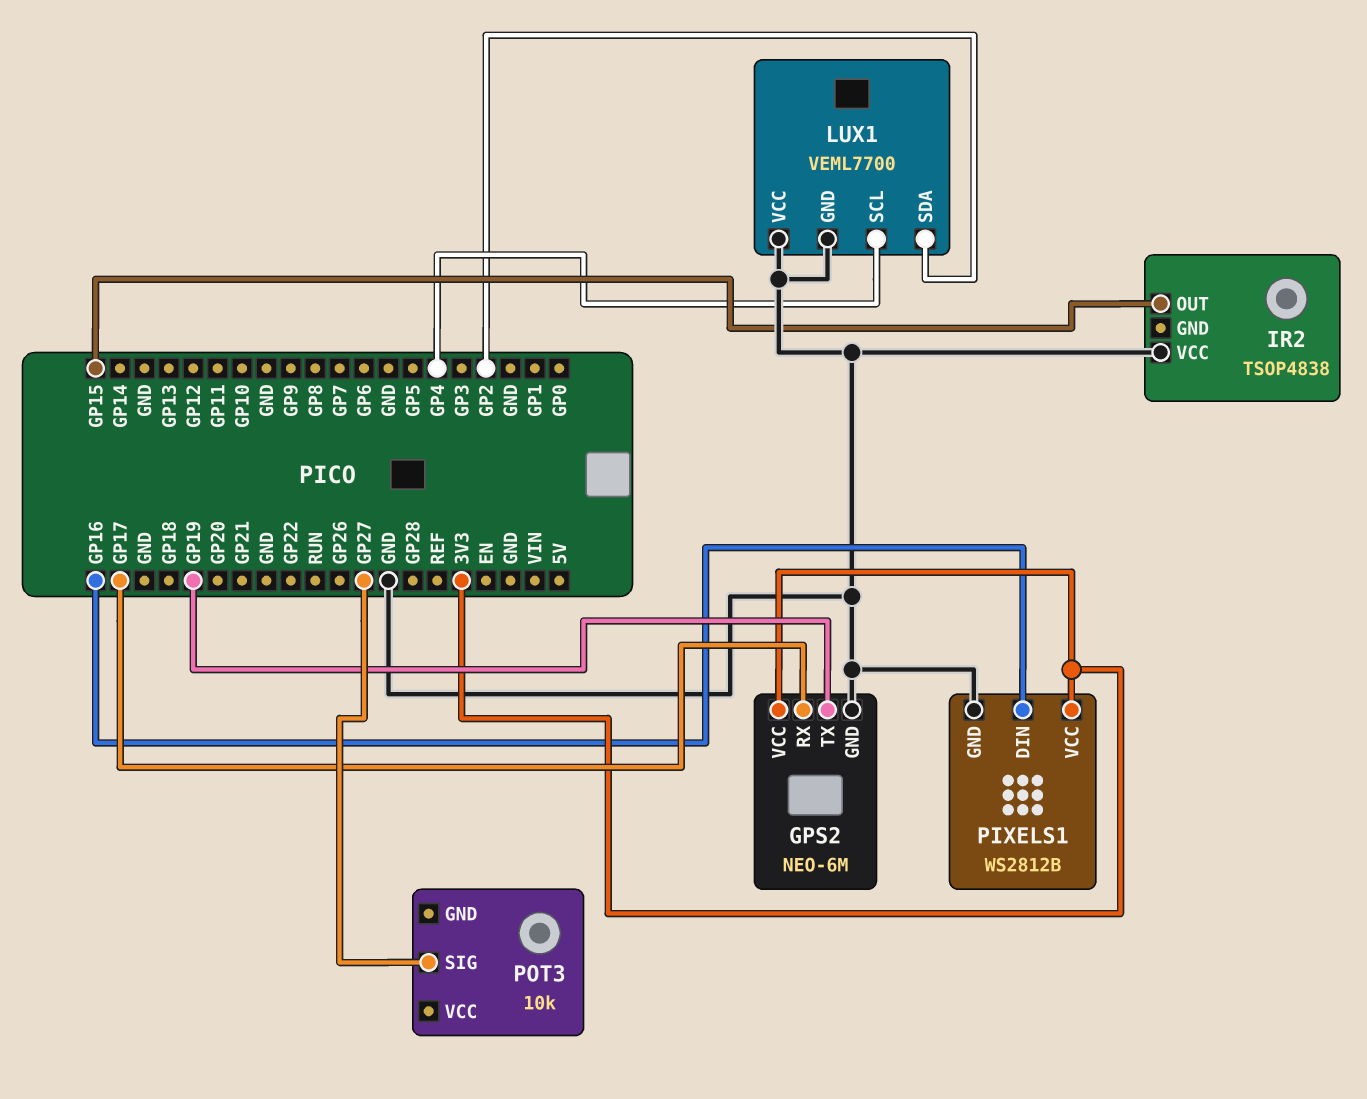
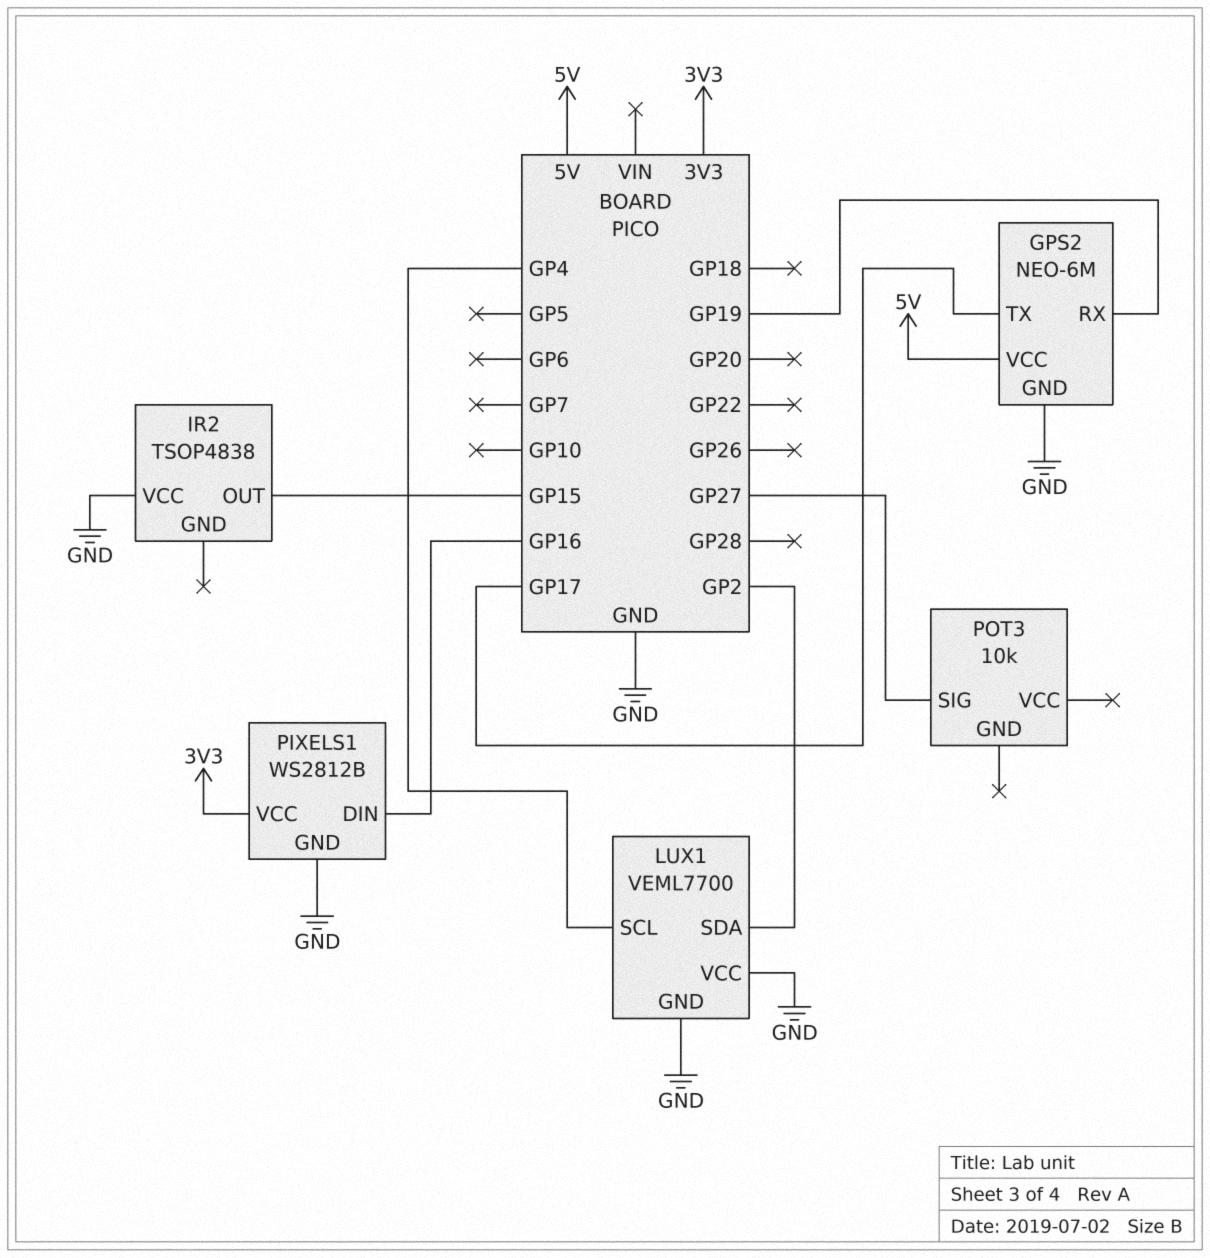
GPS2 pin RX: GP17 -> GP19
GPS2 pin TX: GP19 -> GP17
GPS2 pin VCC: 3V3 -> 5V

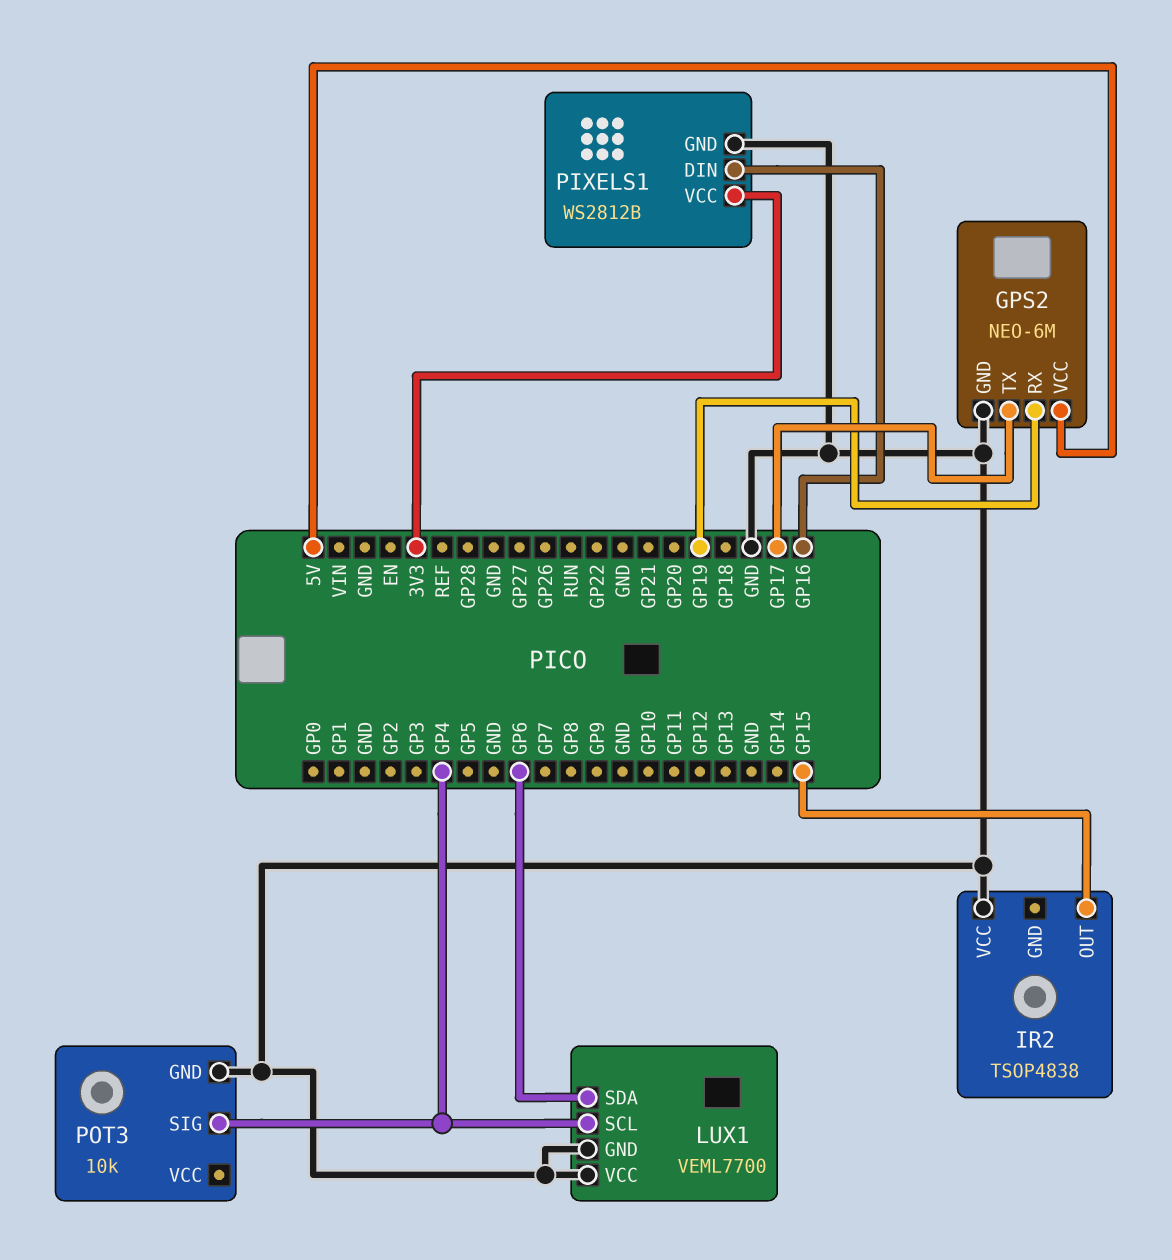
LUX1 pin SDA: GP2 -> GP6
POT3 pin GND: none -> GND
POT3 pin SIG: GP27 -> GP4

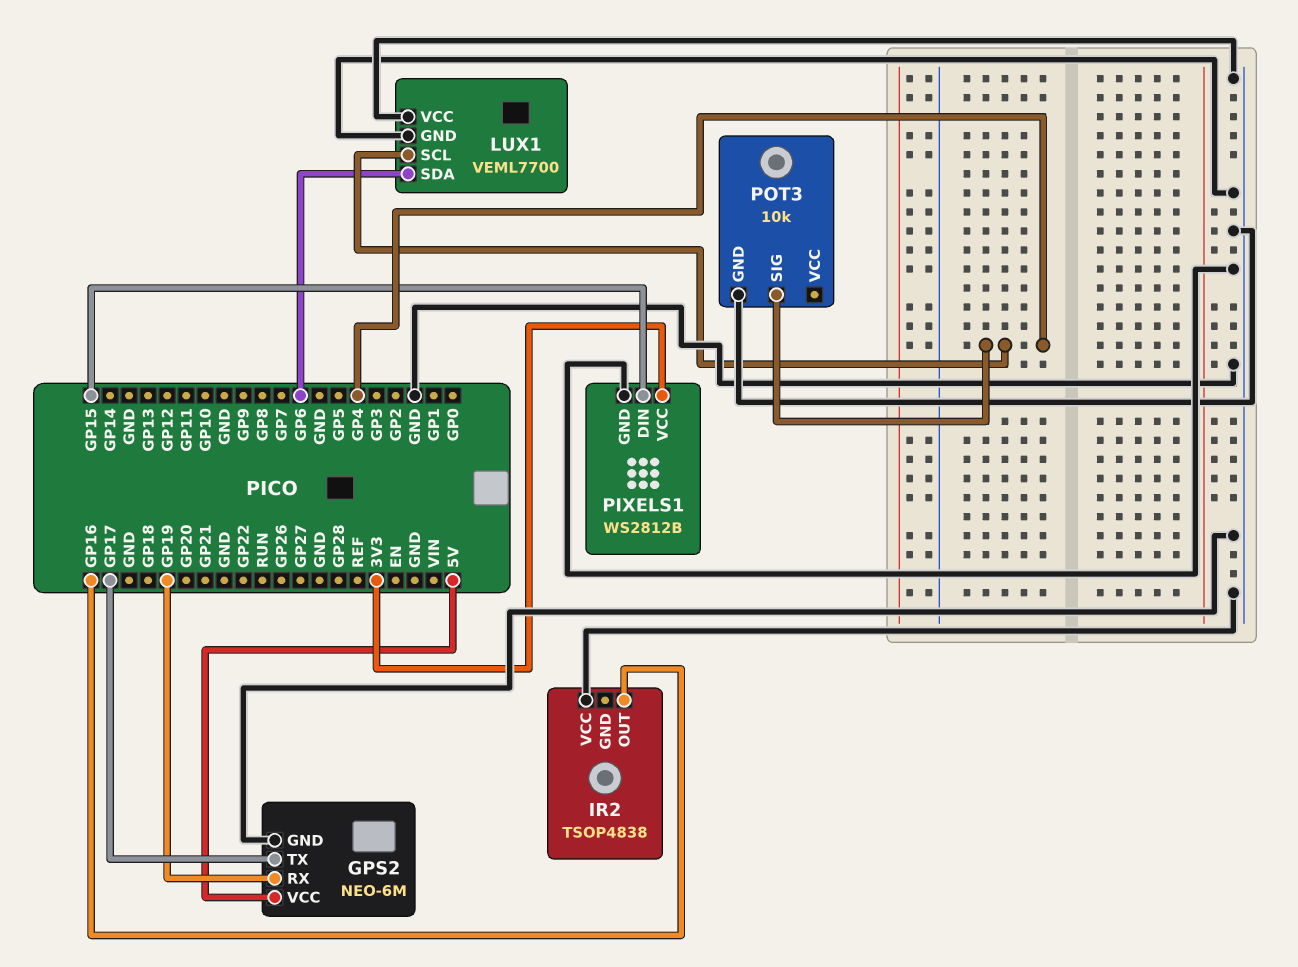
IR2 pin OUT: GP15 -> GP16
PIXELS1 pin DIN: GP16 -> GP15

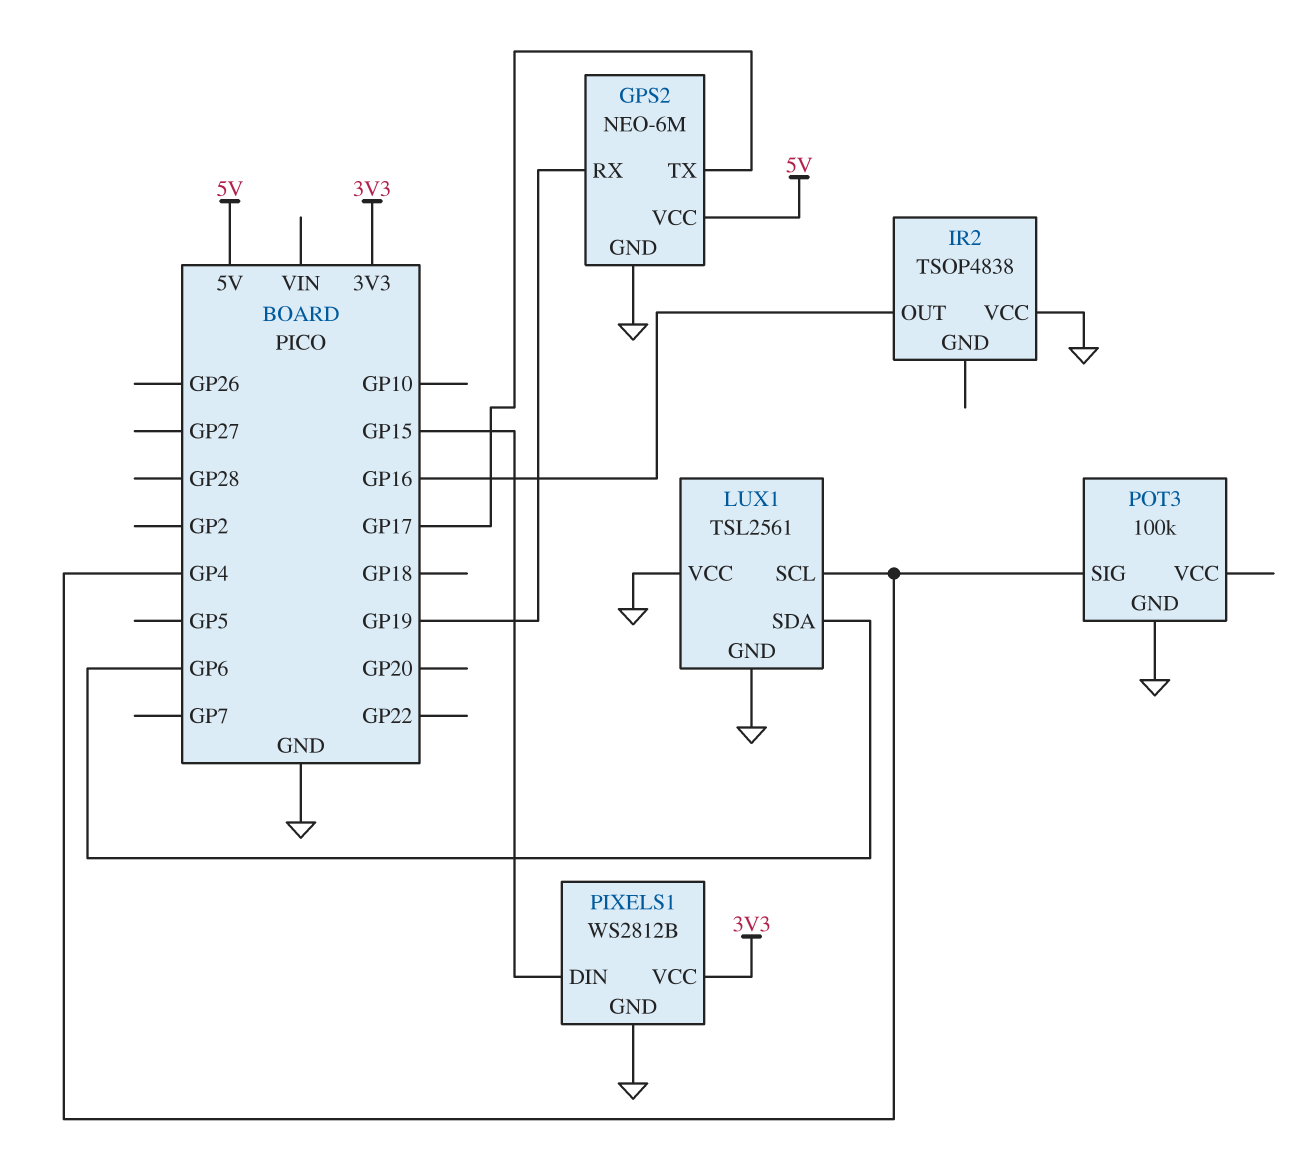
LUX1: VEML7700 -> TSL2561
POT3: 10k -> 100k

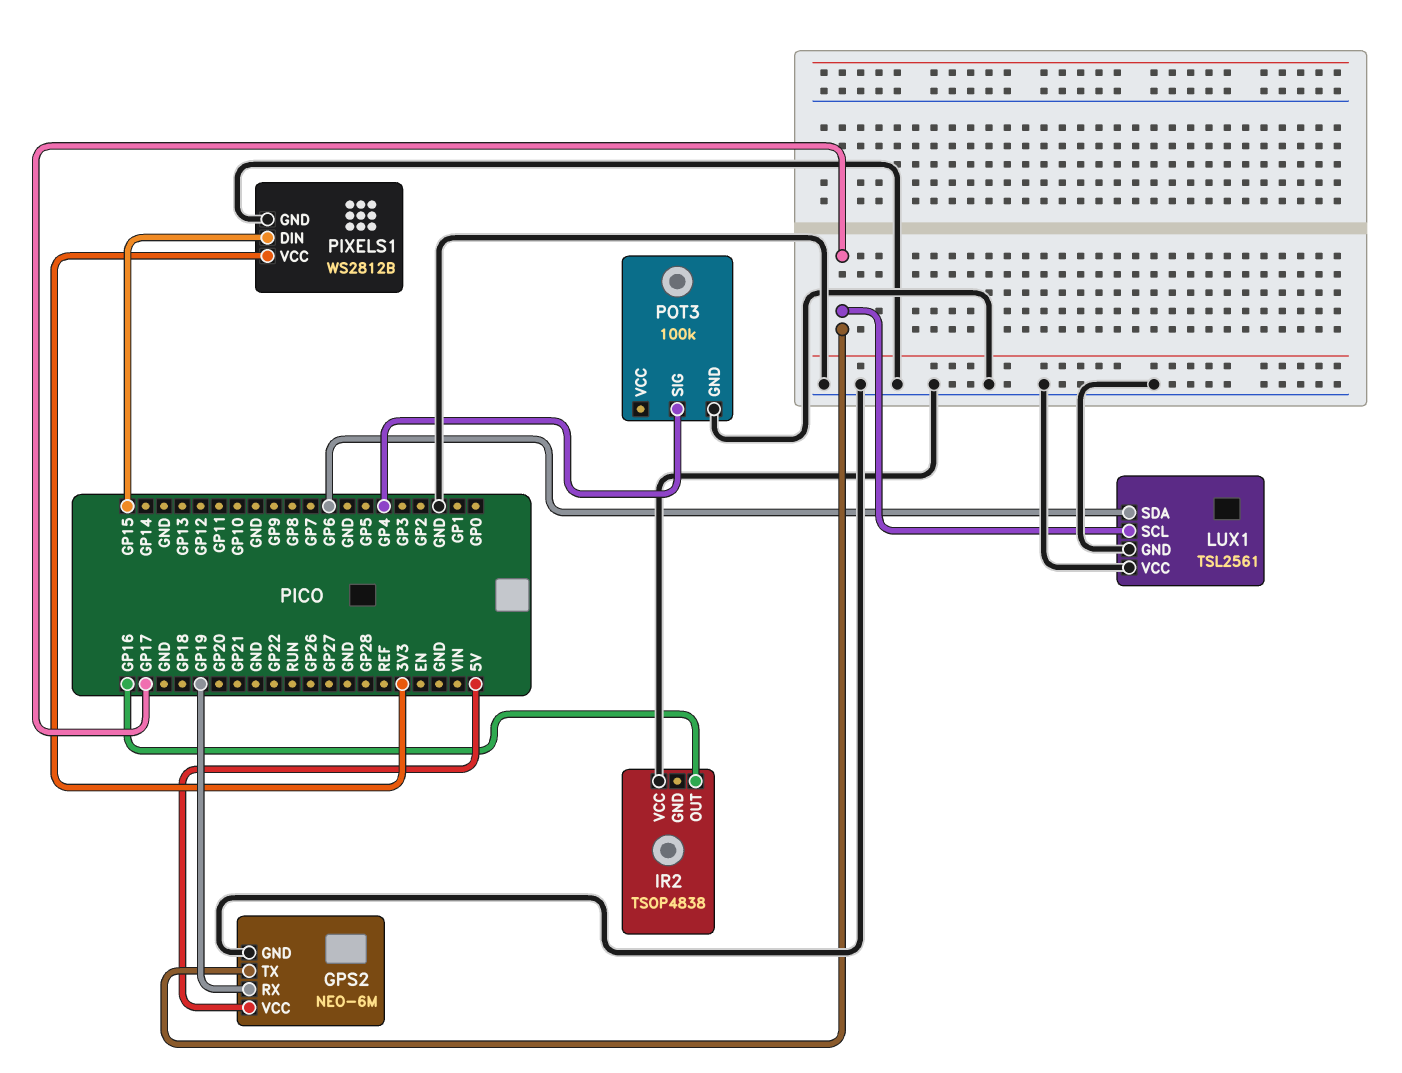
LUX1 pin SCL: GP4 -> GP17

